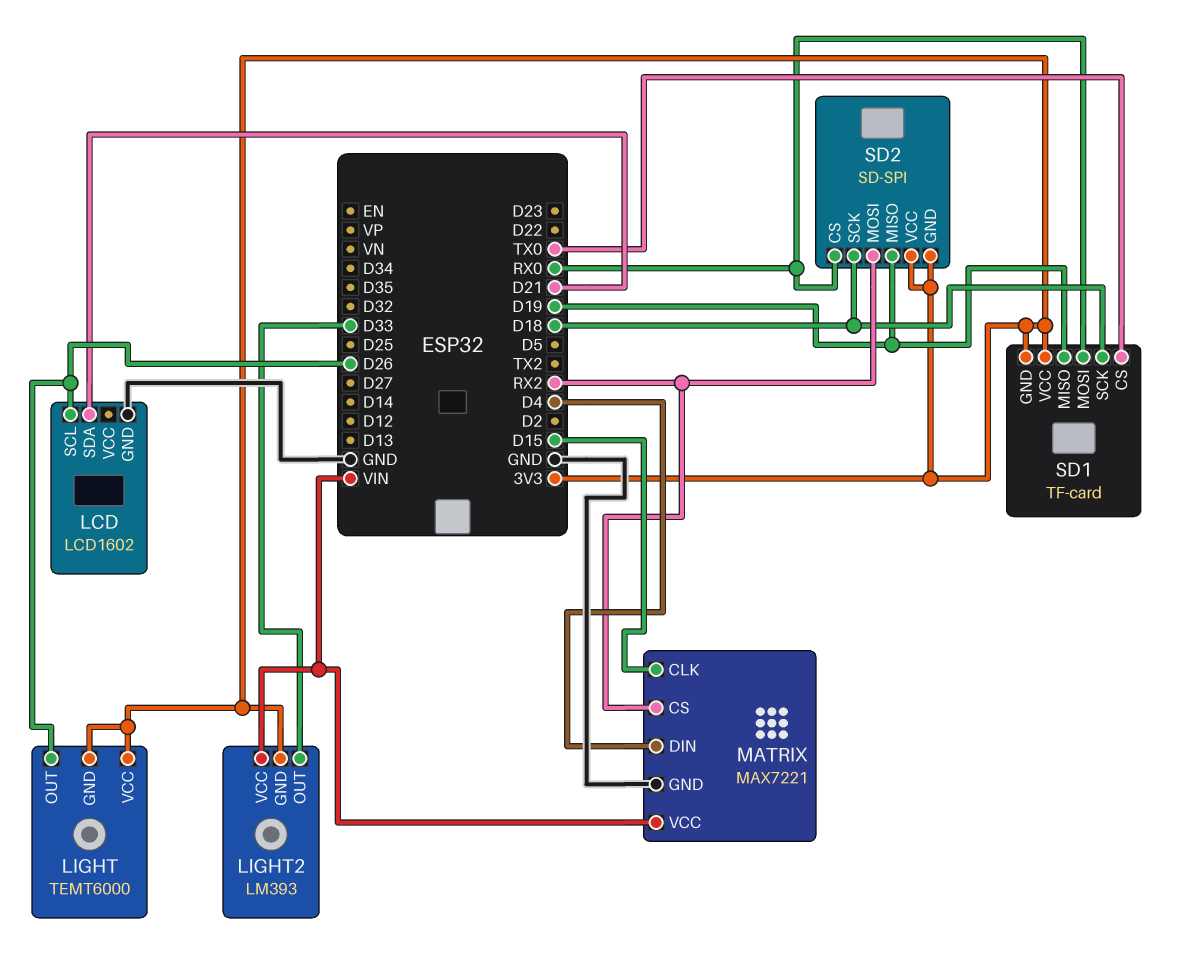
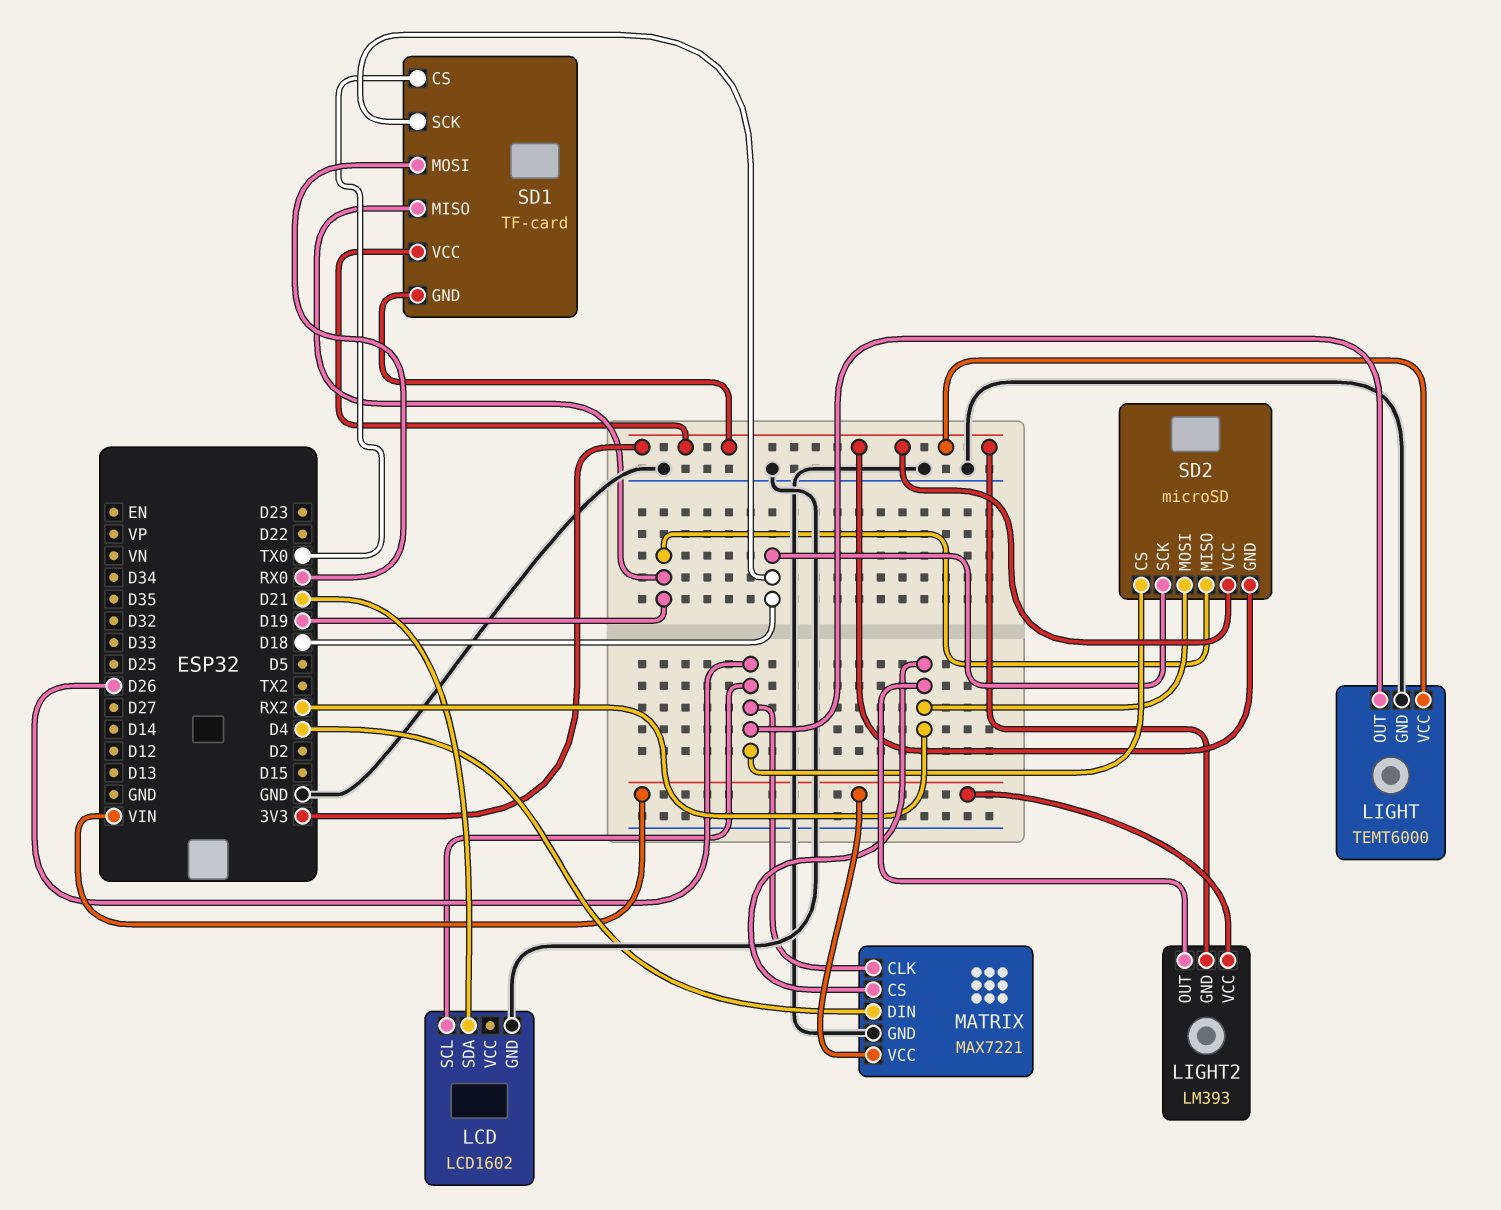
LIGHT pin GND: 3V3 -> GND
LIGHT2 pin OUT: D33 -> RX2
MATRIX pin CLK: D15 -> D26
SD2: SD-SPI -> microSD
SD2 pin CS: RX0 -> D26

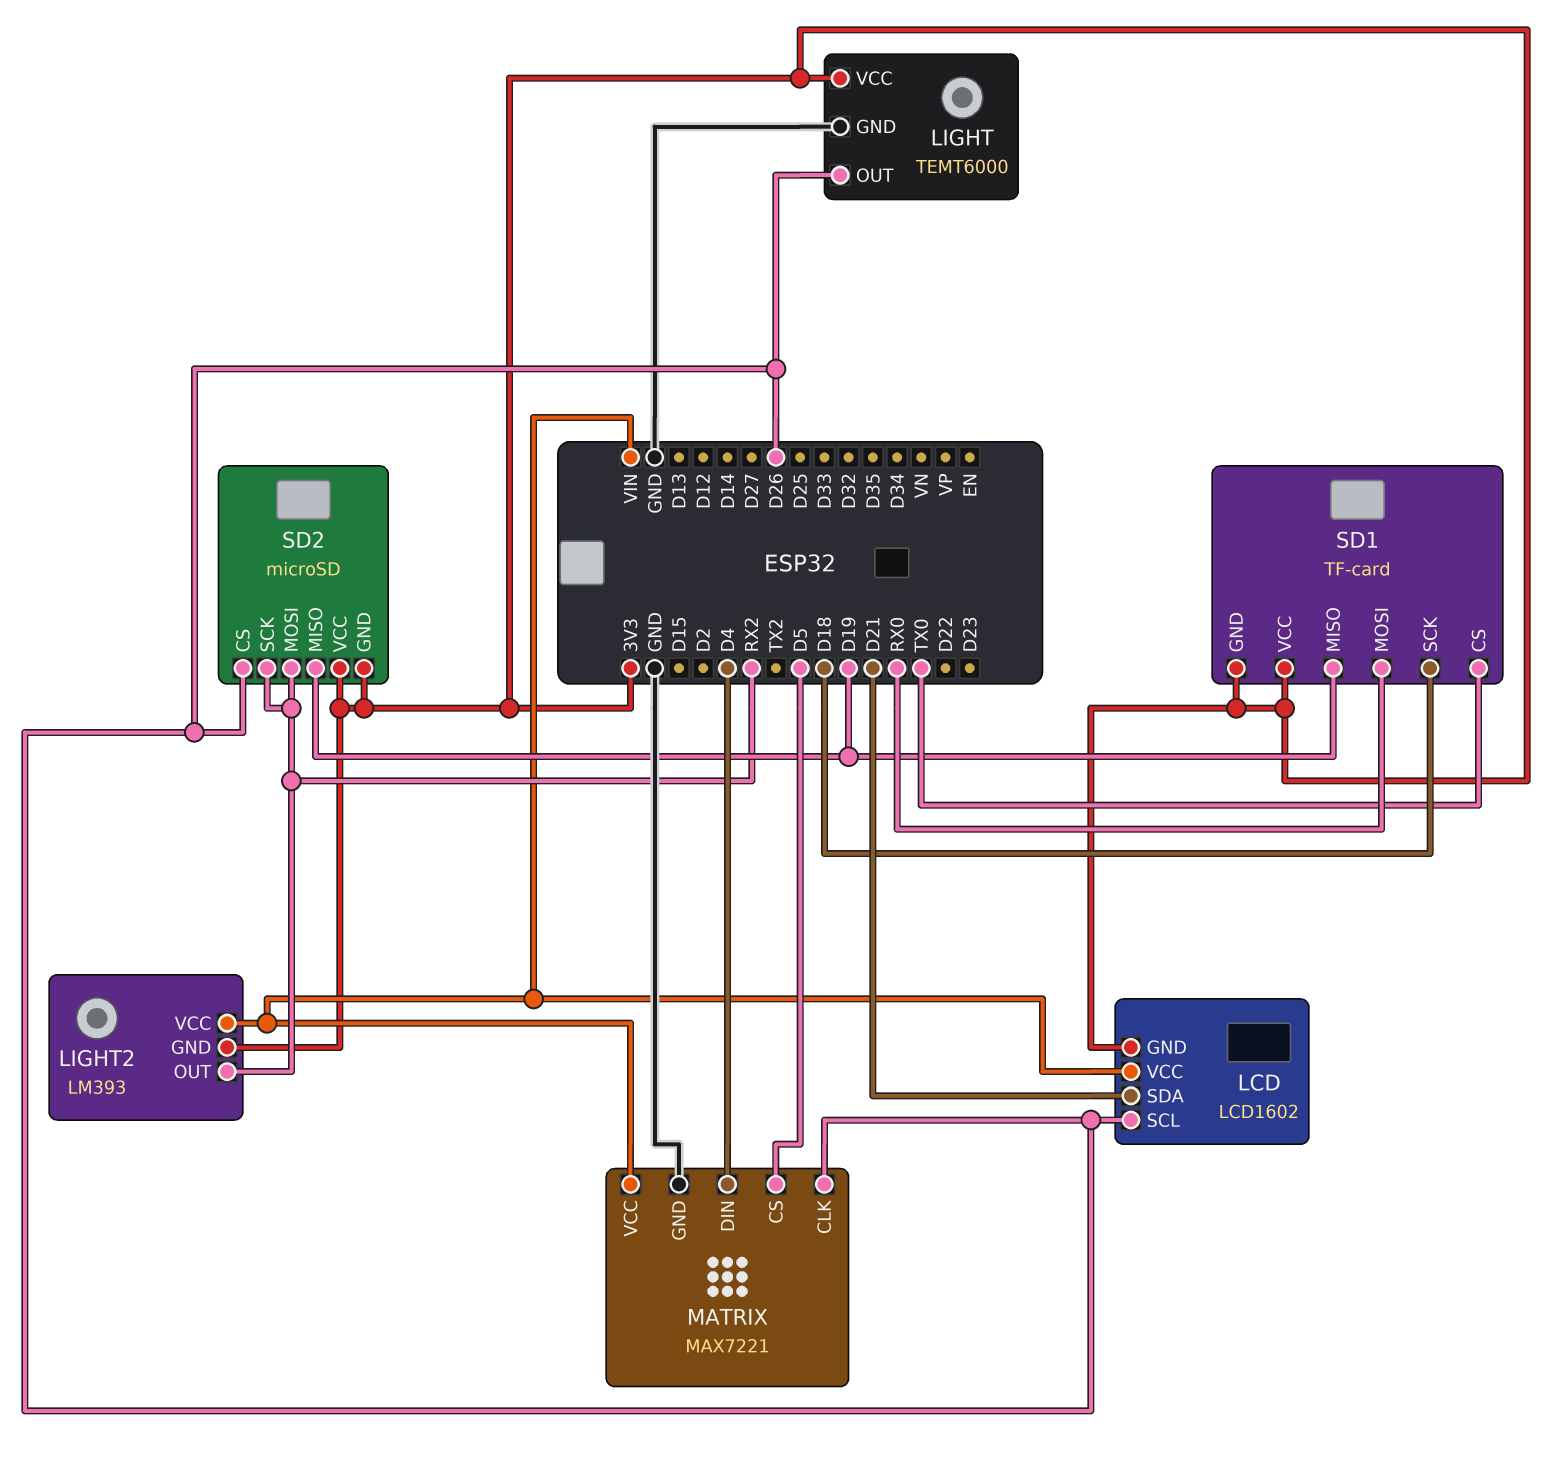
LCD pin GND: GND -> 3V3
LCD pin VCC: none -> VIN
MATRIX pin CS: RX2 -> D5
SD2 pin SCK: D18 -> RX2

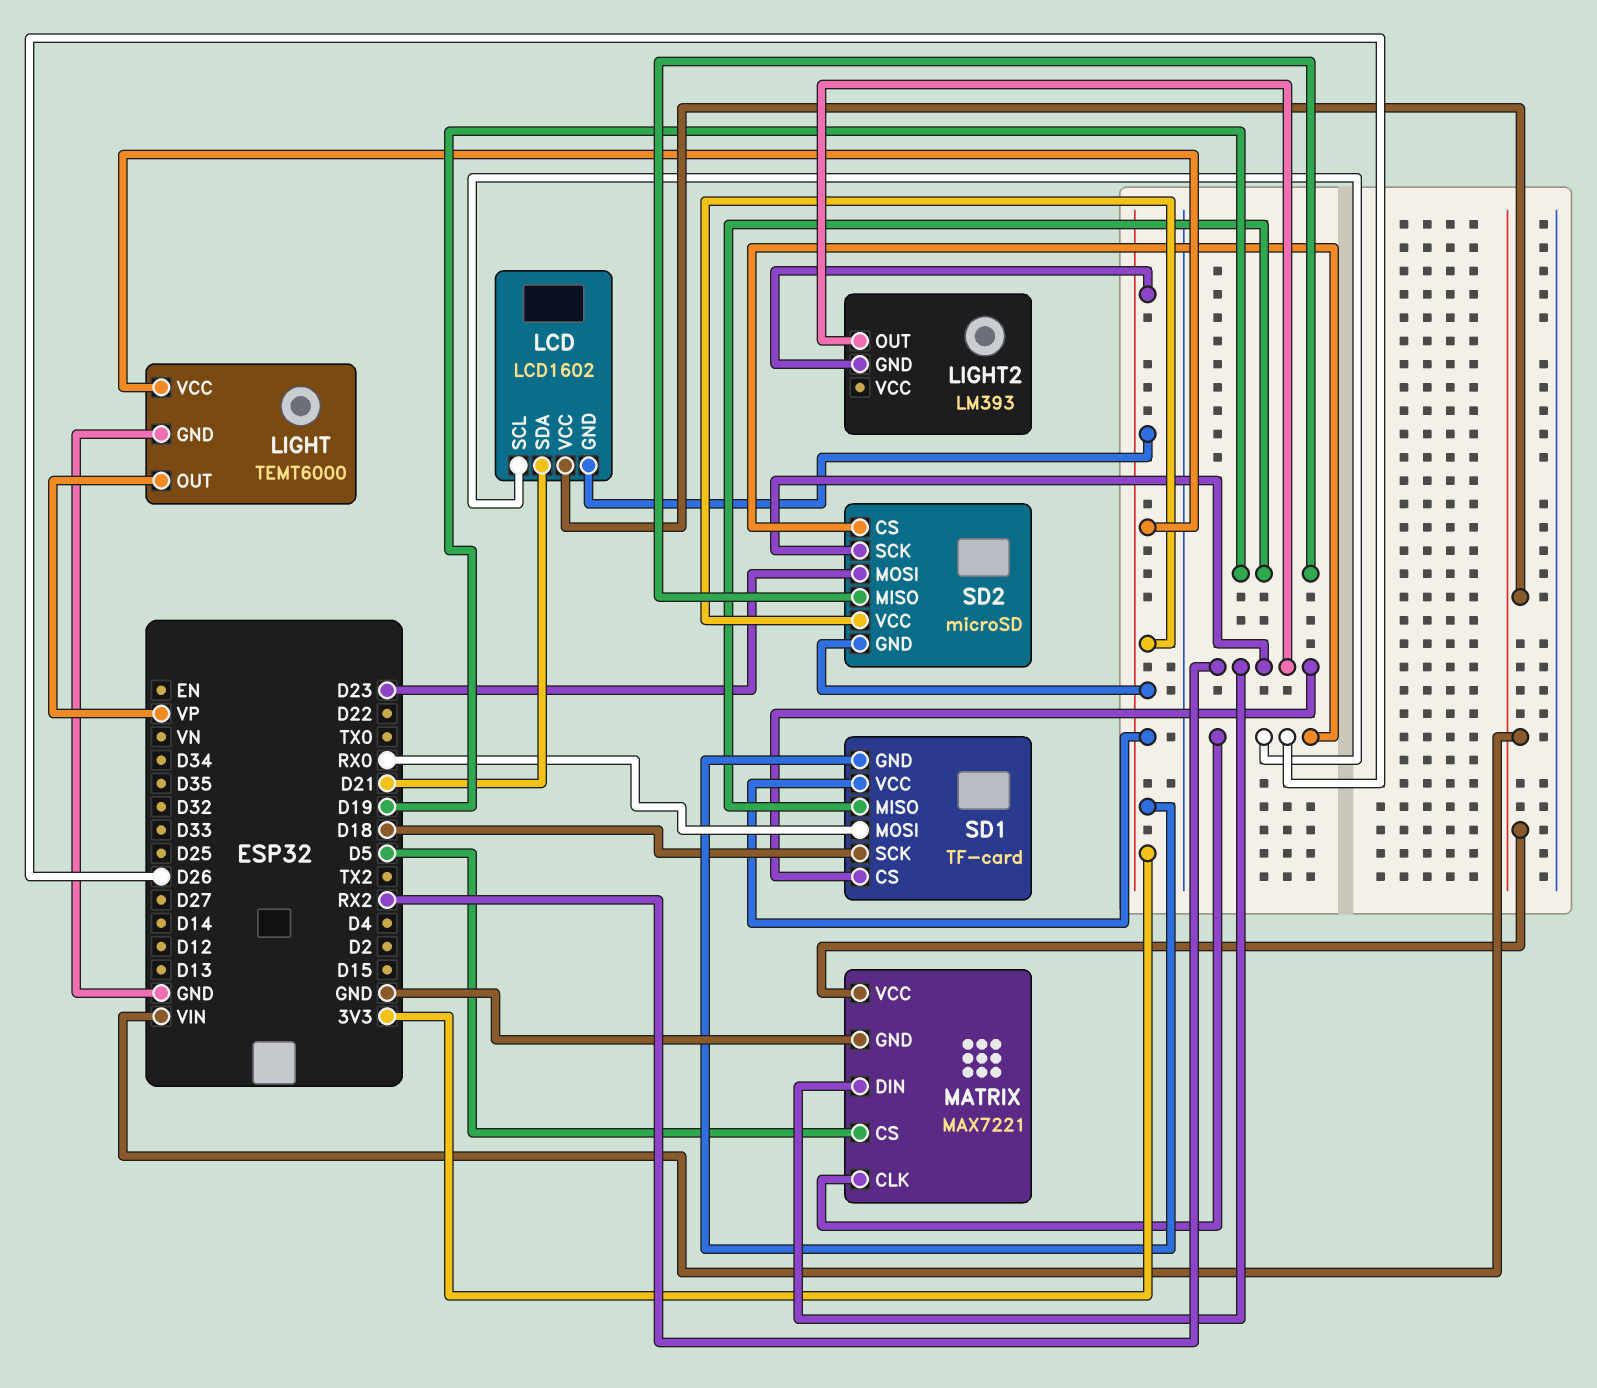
LIGHT pin OUT: D26 -> VP
LIGHT2 pin VCC: VIN -> none
MATRIX pin DIN: D4 -> RX2
SD1 pin CS: TX0 -> RX2
SD2 pin MOSI: RX2 -> D23

